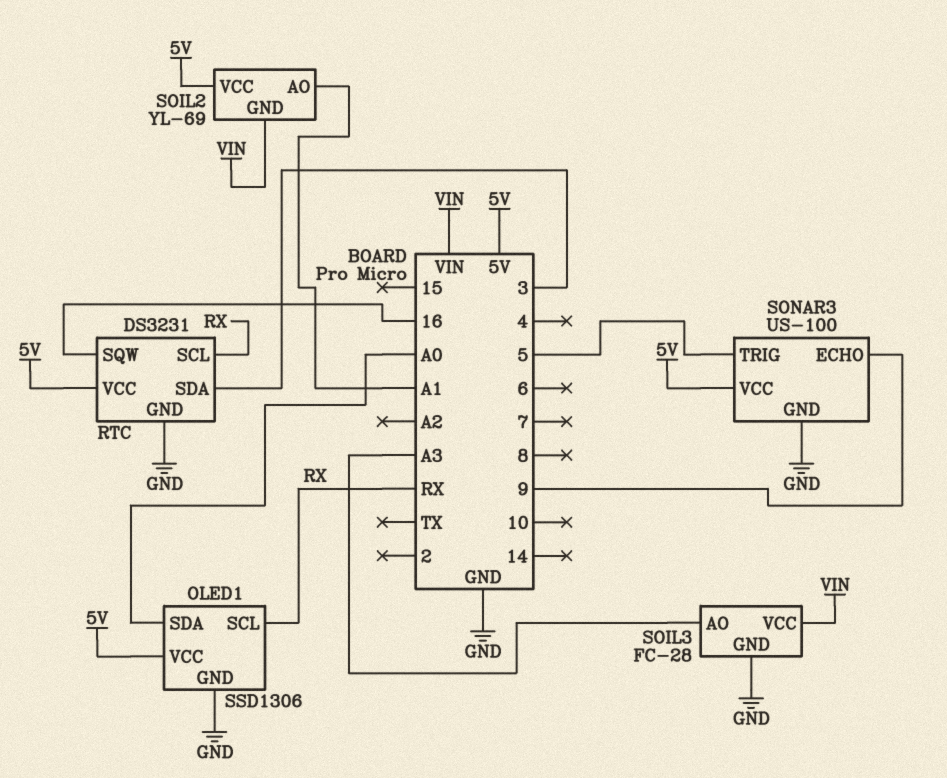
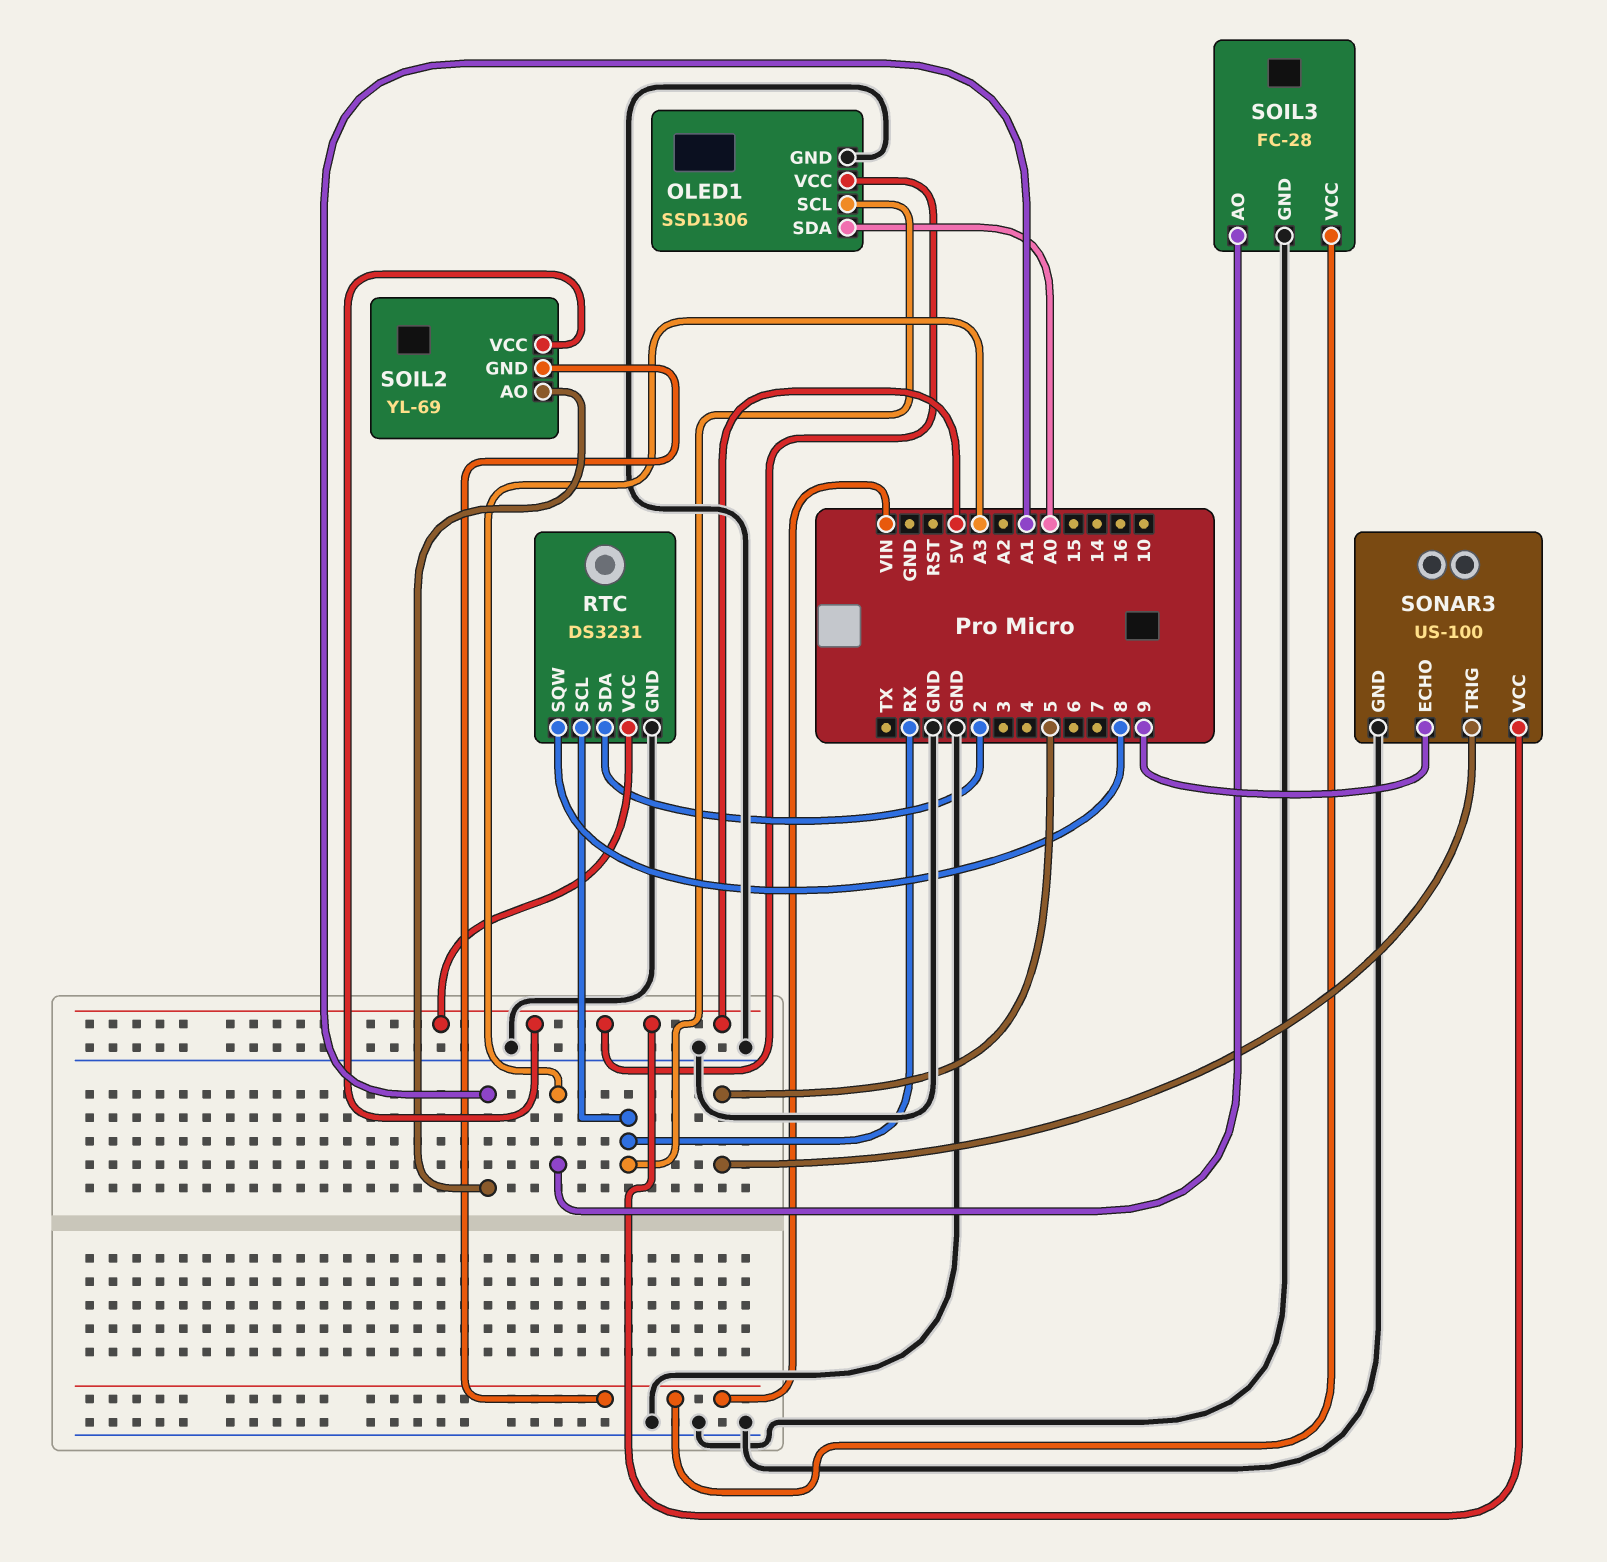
RTC pin SDA: 3 -> 2
RTC pin SQW: 16 -> 8

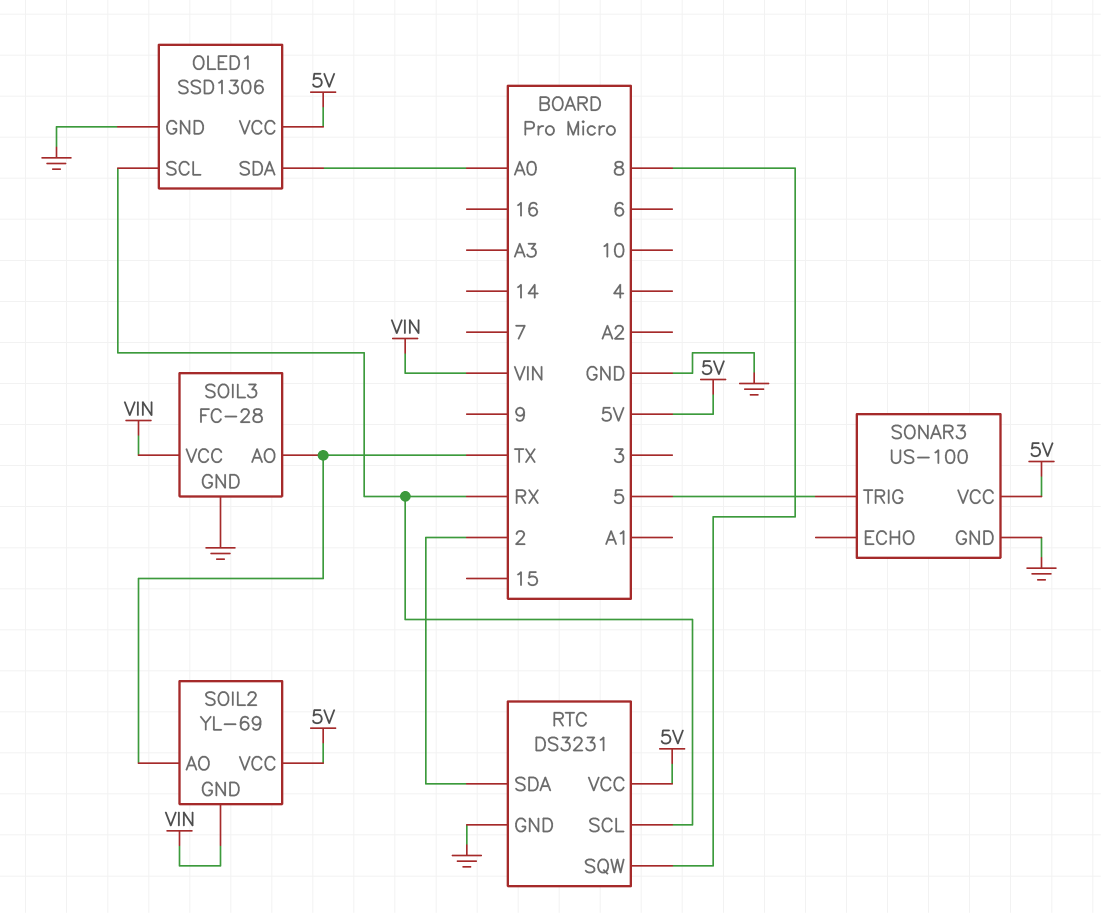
SOIL2 pin AO: A1 -> TX
SOIL3 pin AO: A3 -> TX
SONAR3 pin ECHO: 9 -> none

